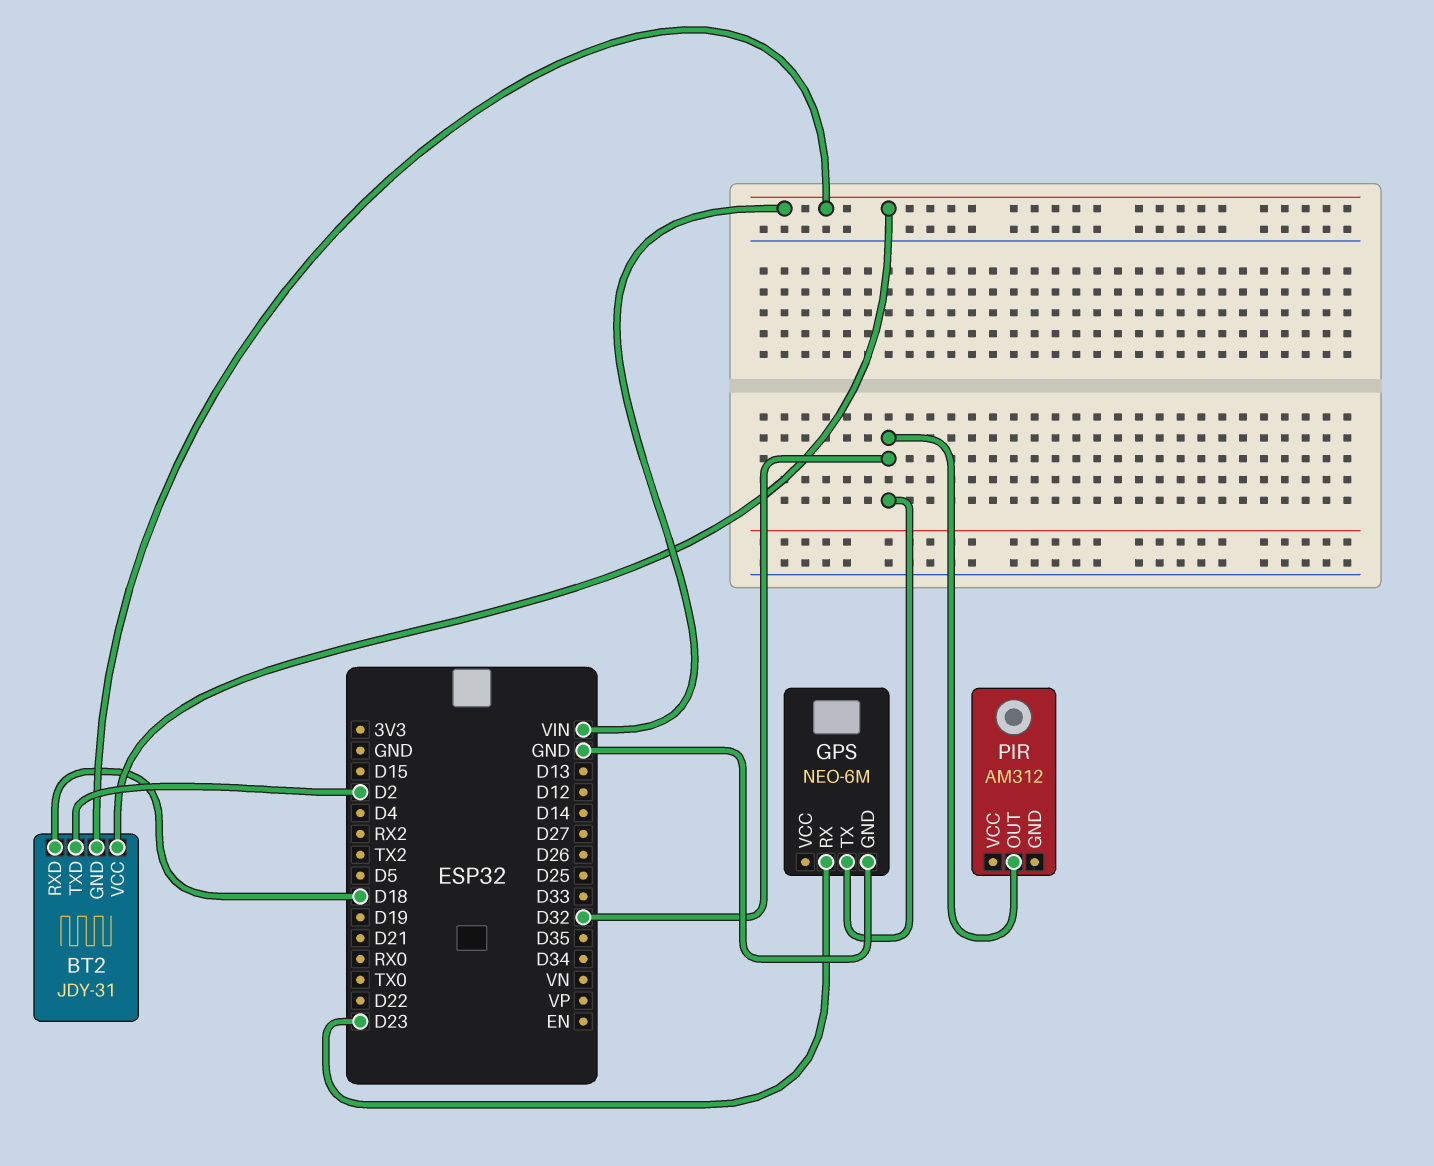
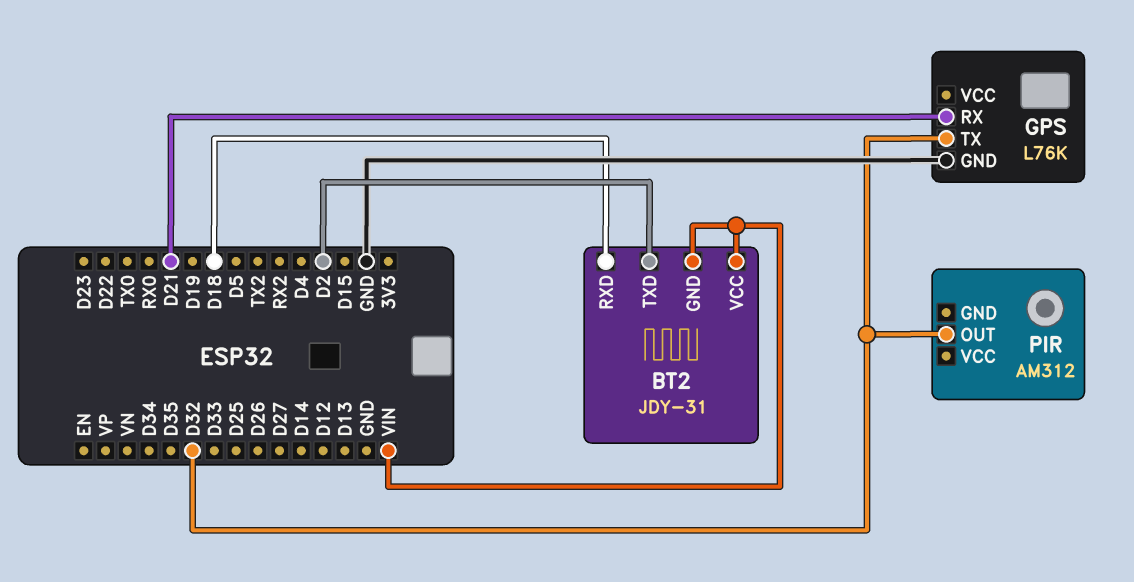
GPS: NEO-6M -> L76K
GPS pin RX: D23 -> D21

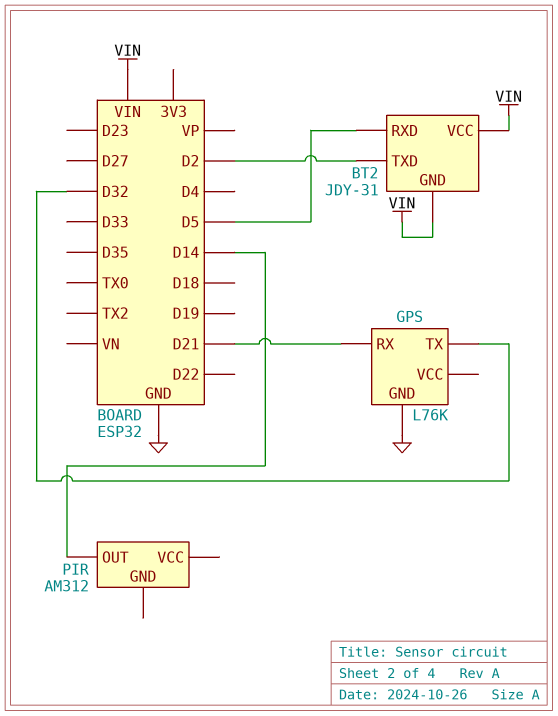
BT2 pin RXD: D18 -> D5
PIR pin OUT: D32 -> D14

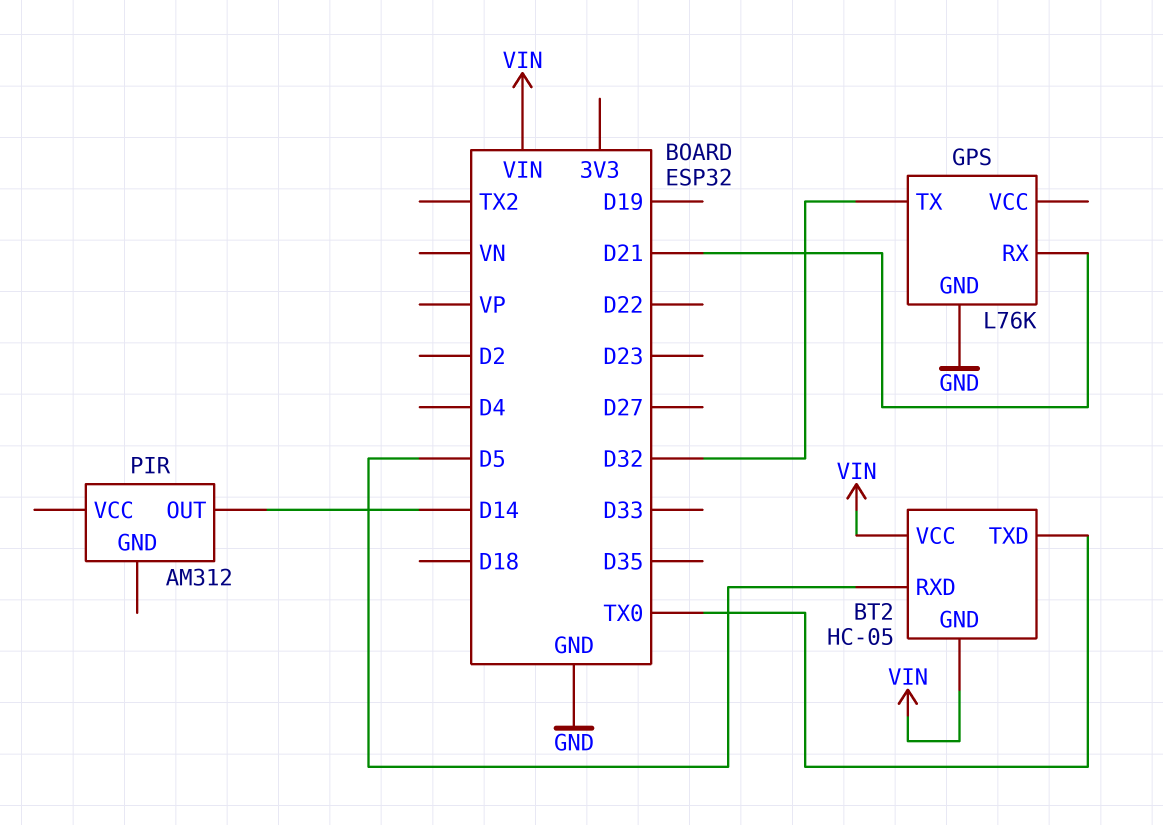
BT2: JDY-31 -> HC-05
BT2 pin TXD: D2 -> TX0

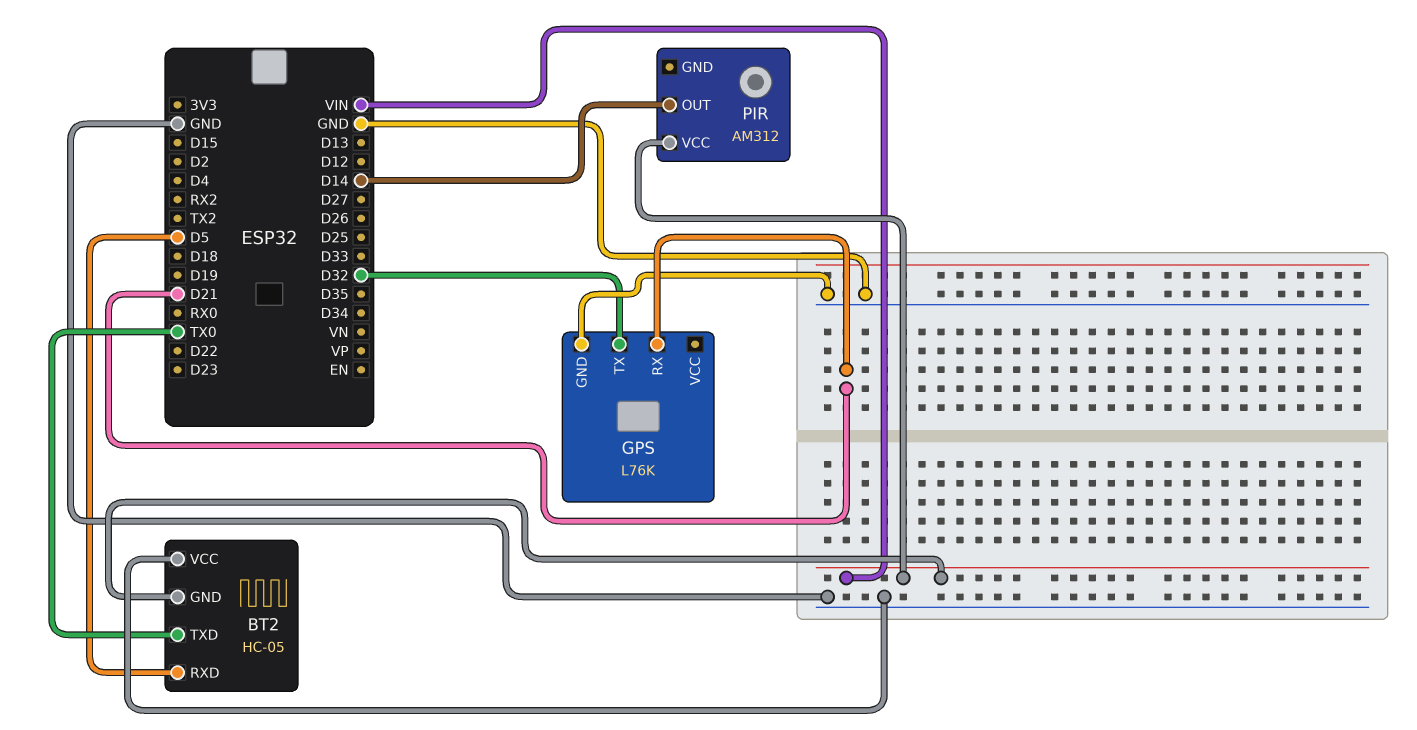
BT2 pin VCC: VIN -> GND
PIR pin VCC: none -> VIN

